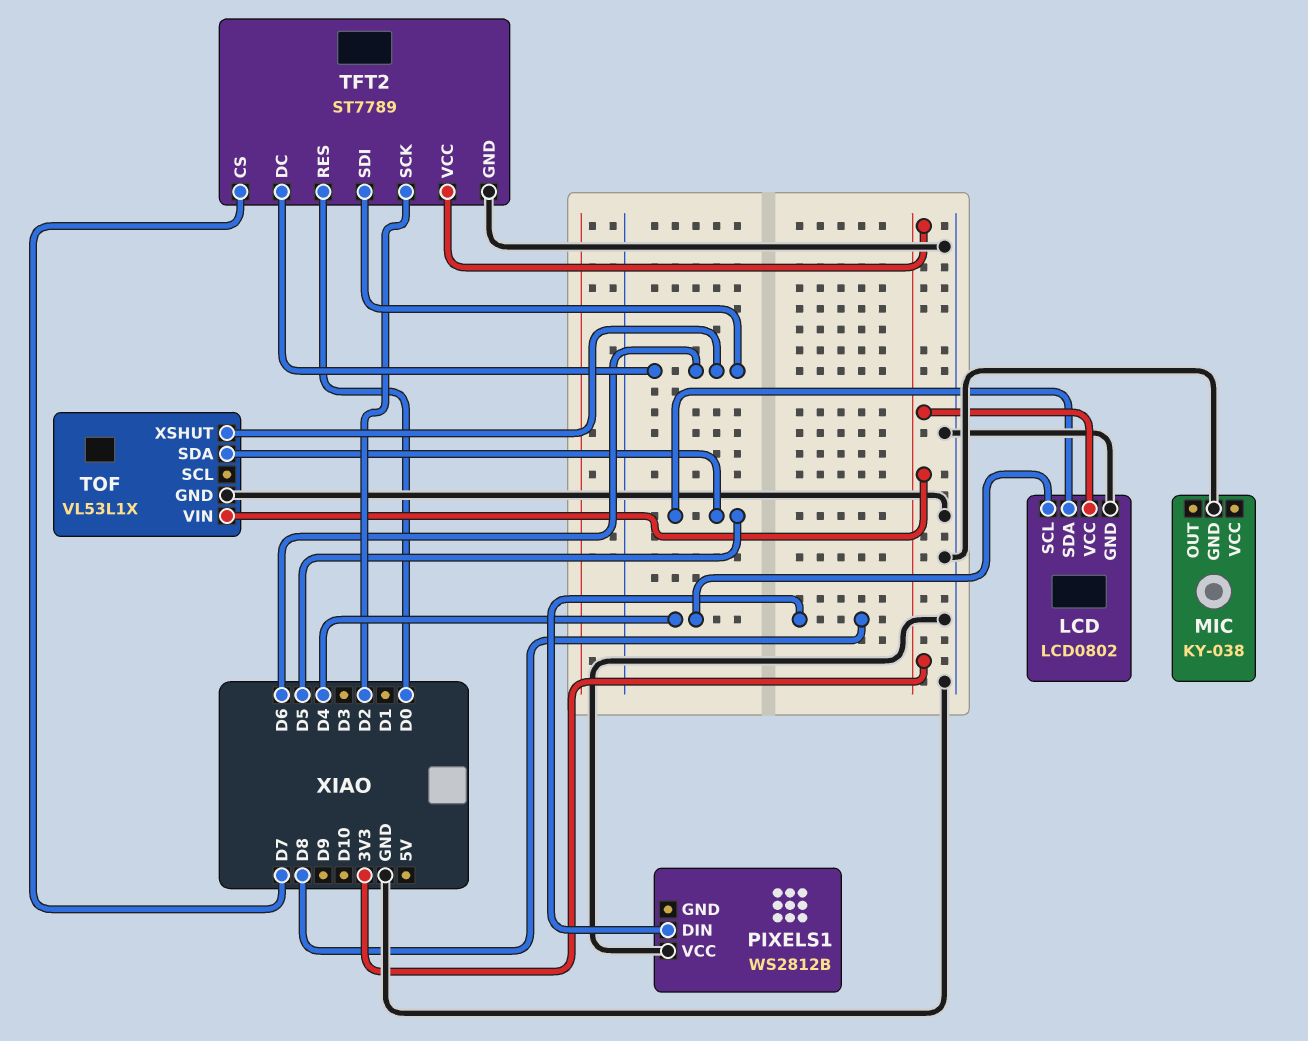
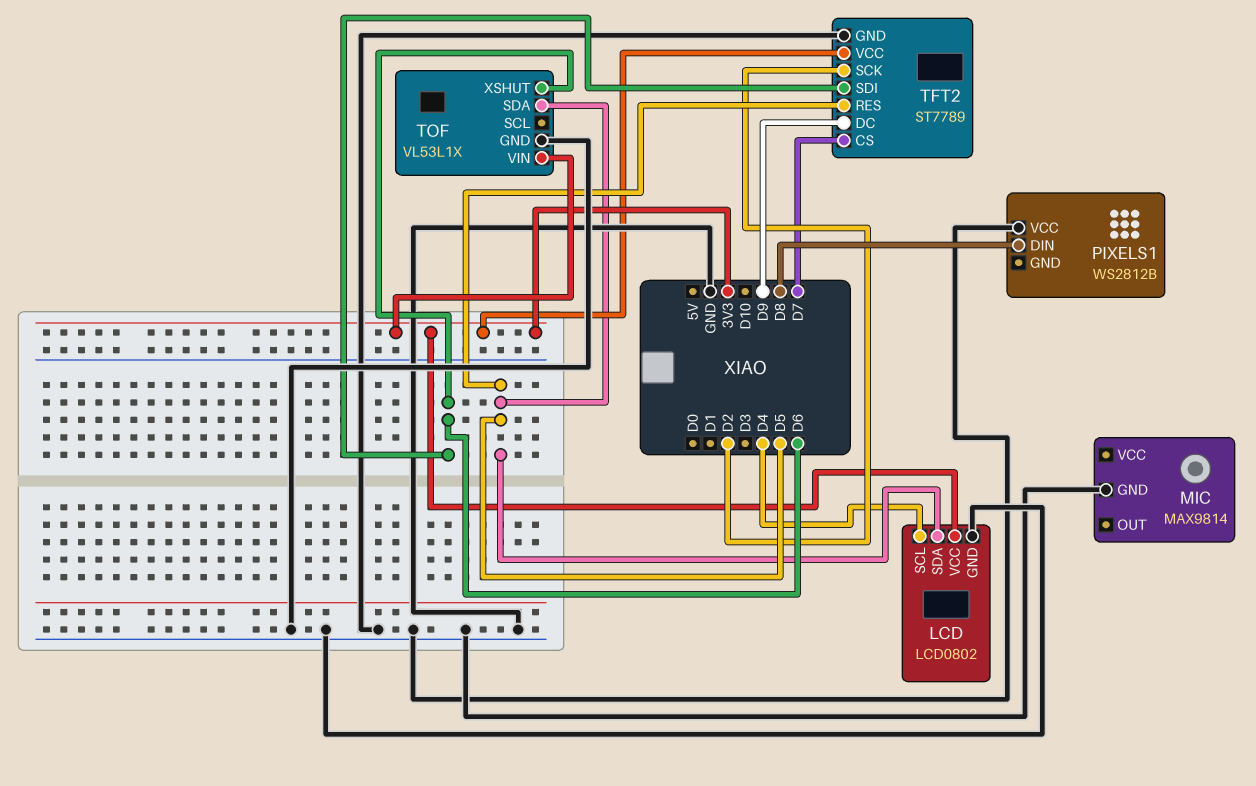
MIC: KY-038 -> MAX9814
TFT2 pin DC: D6 -> D9
TFT2 pin RES: D0 -> D5

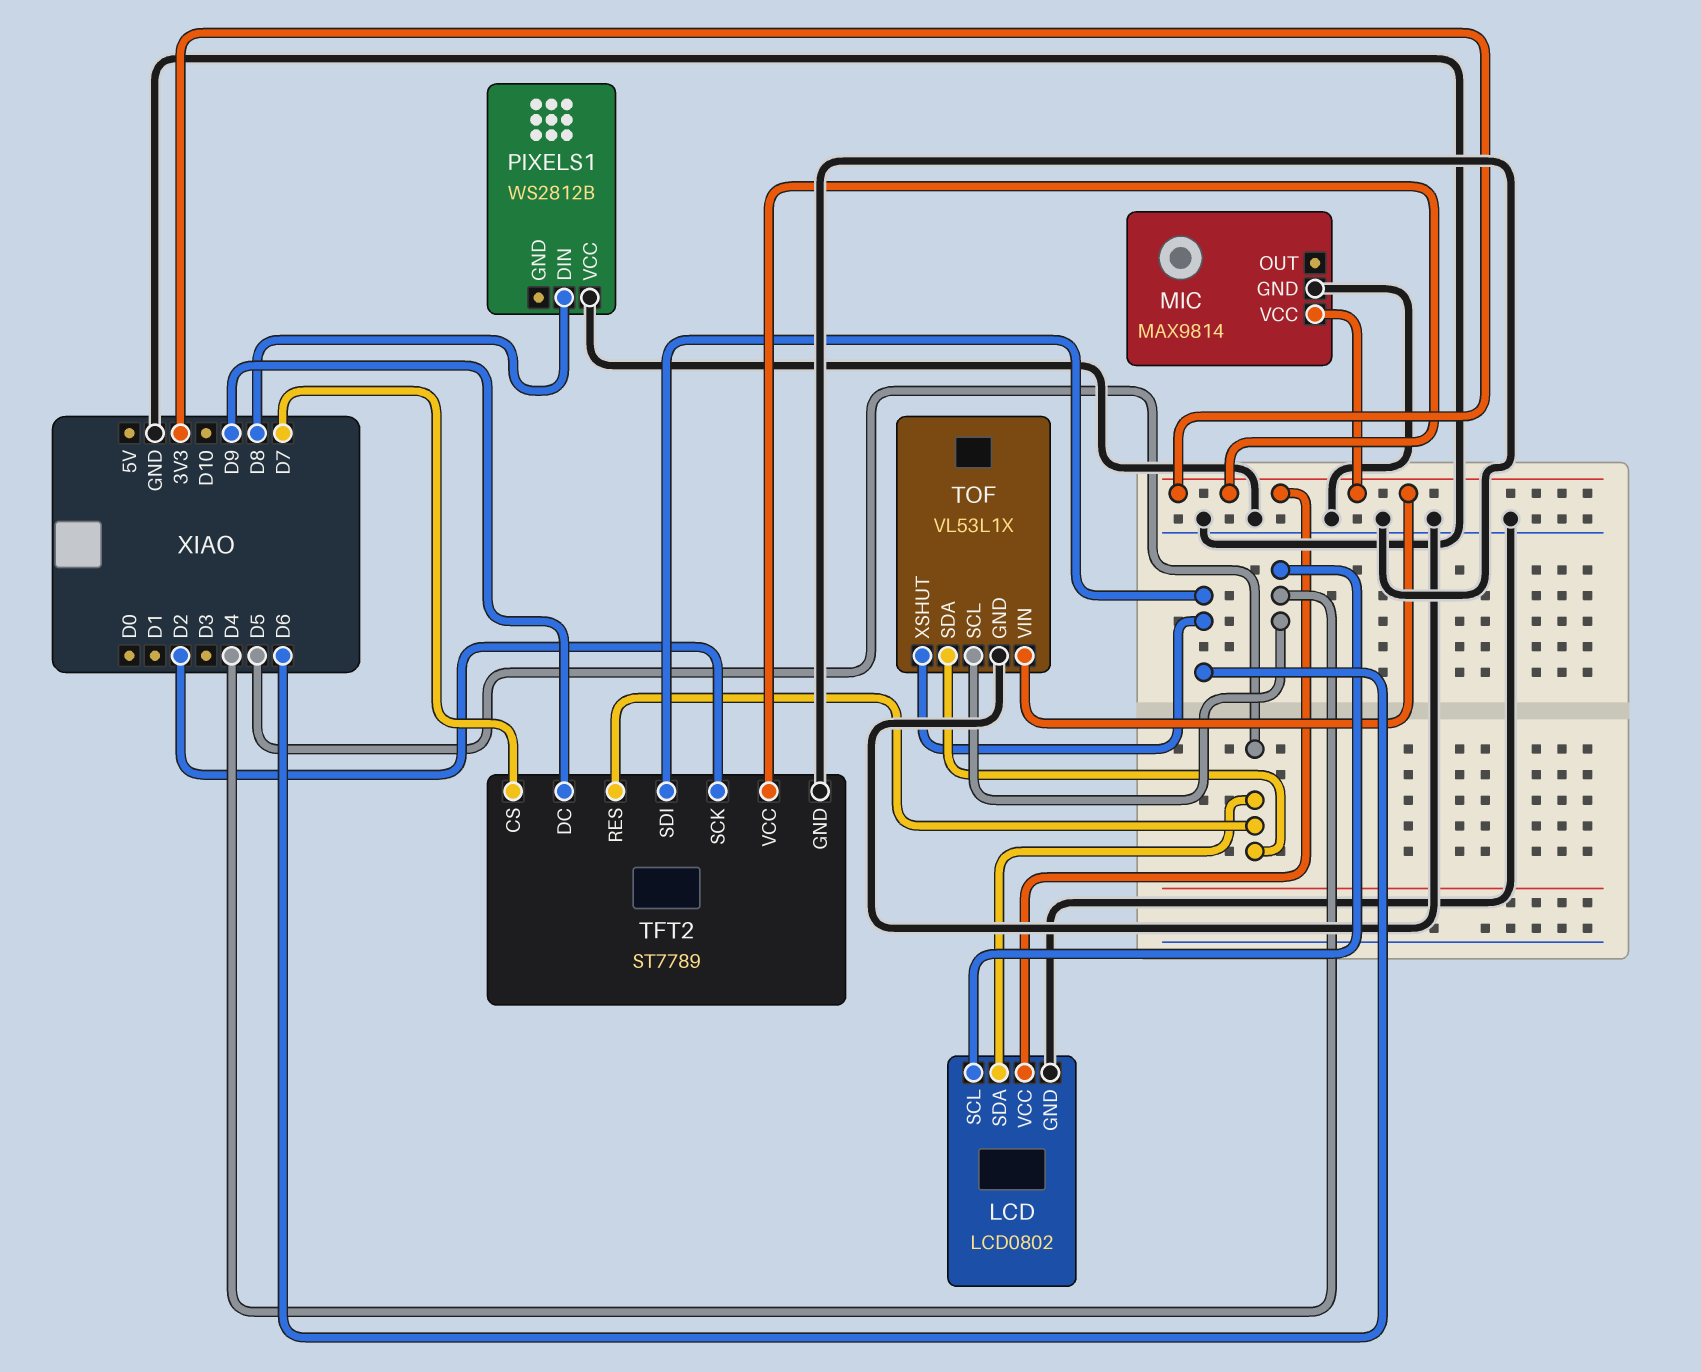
MIC pin VCC: none -> 3V3
TOF pin SCL: none -> D4

